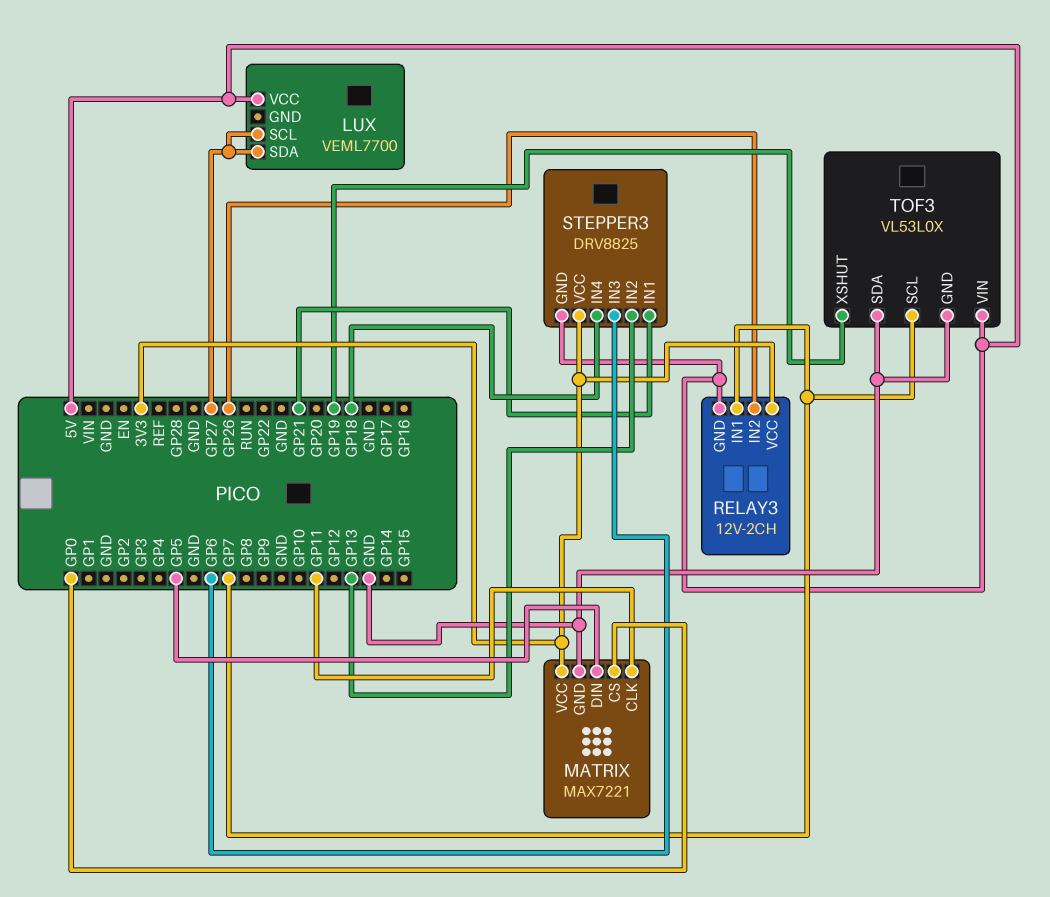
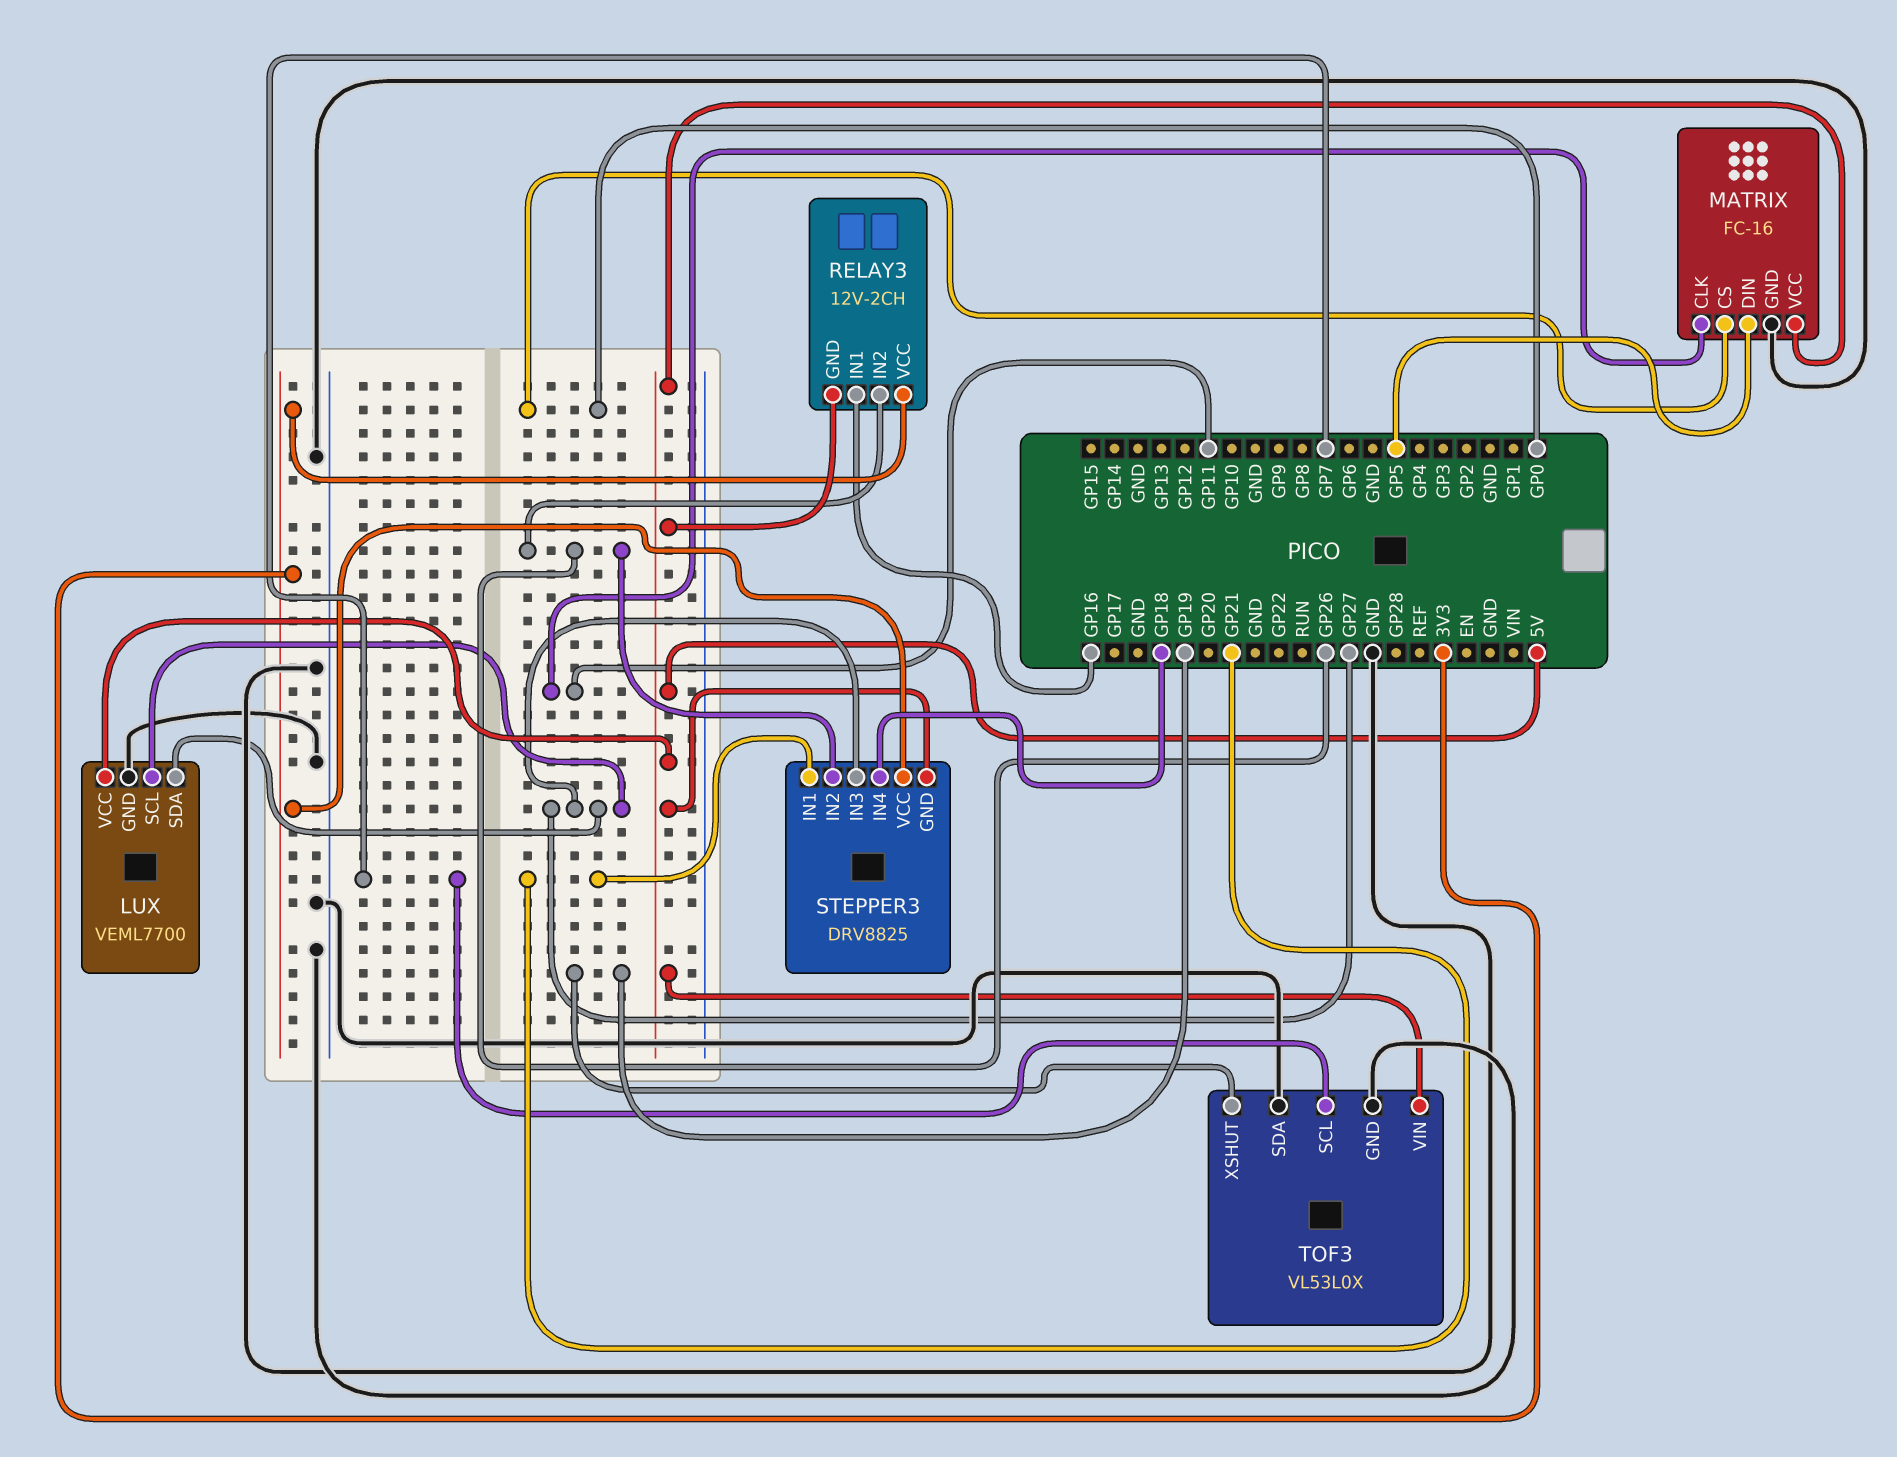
LUX pin GND: none -> GND
MATRIX: MAX7221 -> FC-16
MATRIX pin VCC: 3V3 -> 5V
RELAY3 pin IN1: GP7 -> GP16
STEPPER3 pin IN2: GP13 -> GP26
STEPPER3 pin IN3: GP6 -> GP27

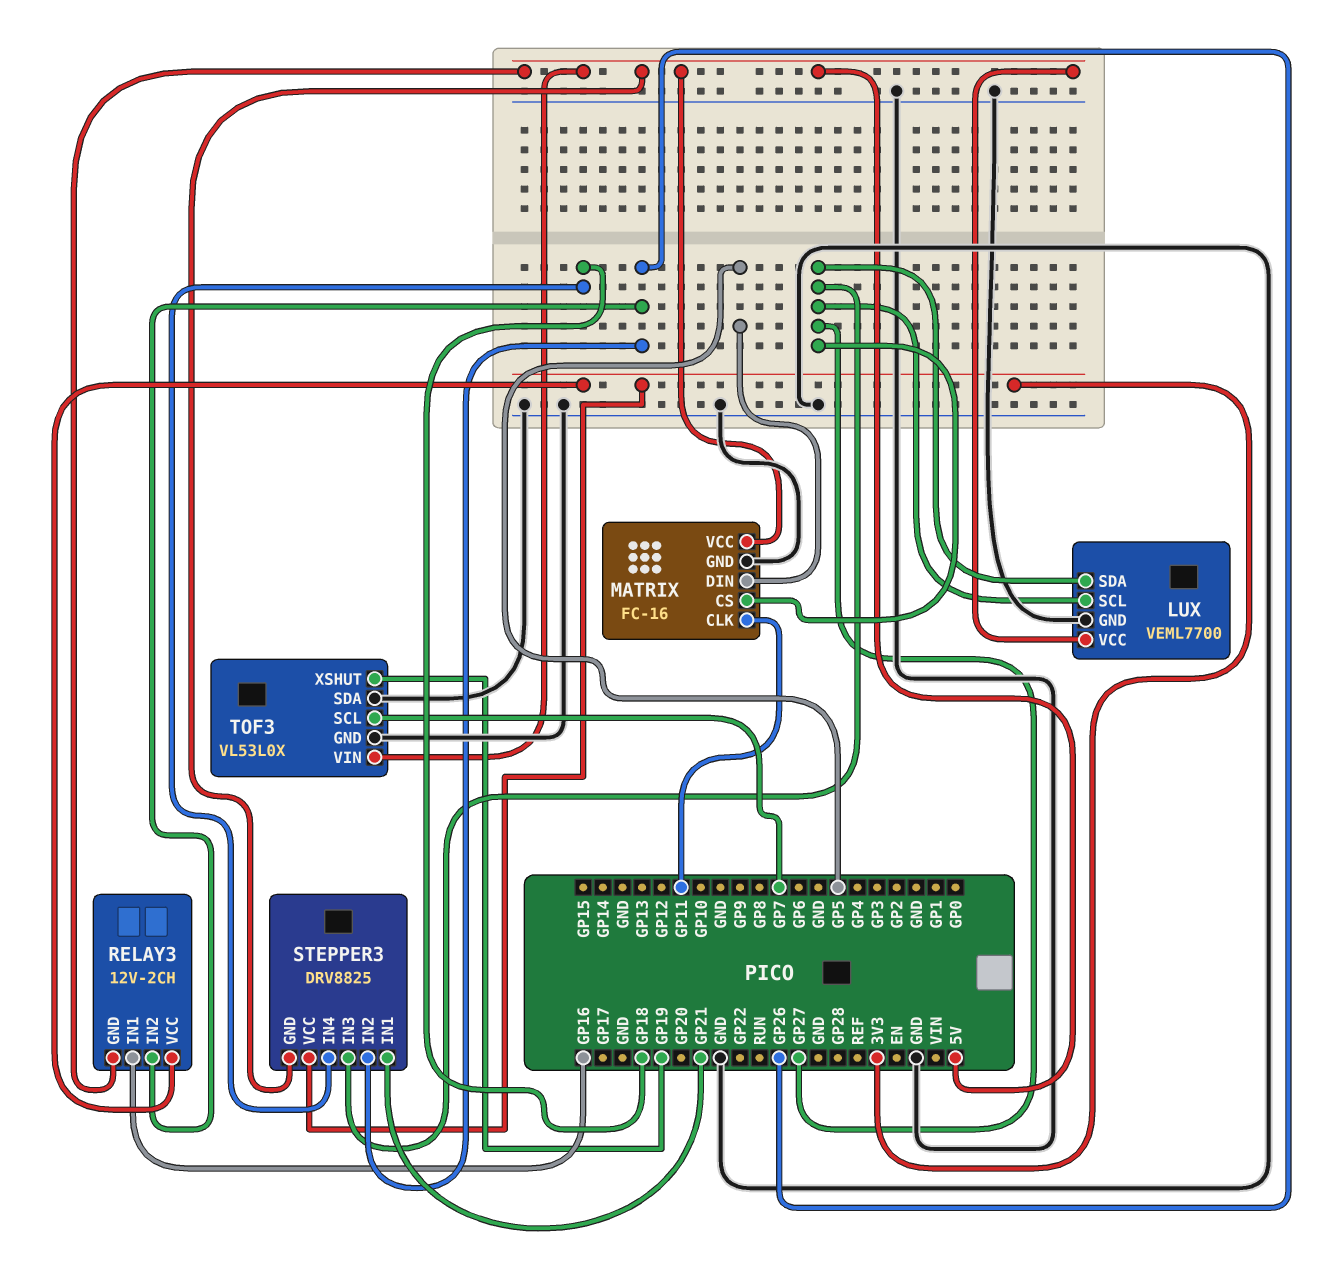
MATRIX pin CS: GP0 -> GP27

